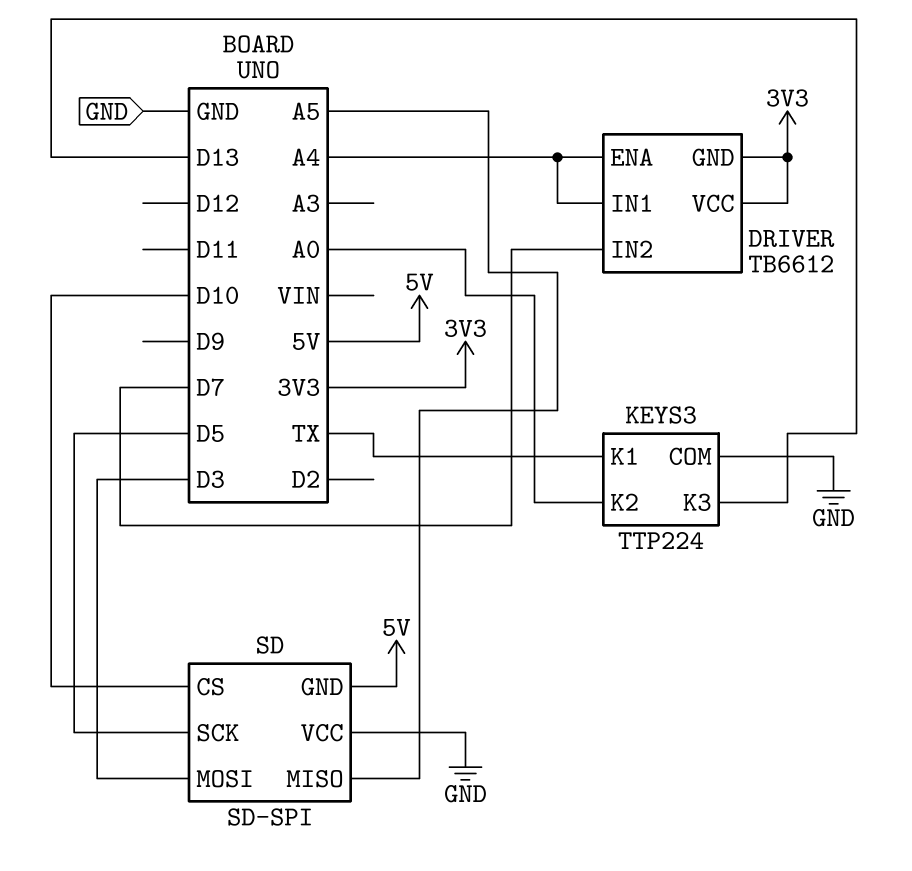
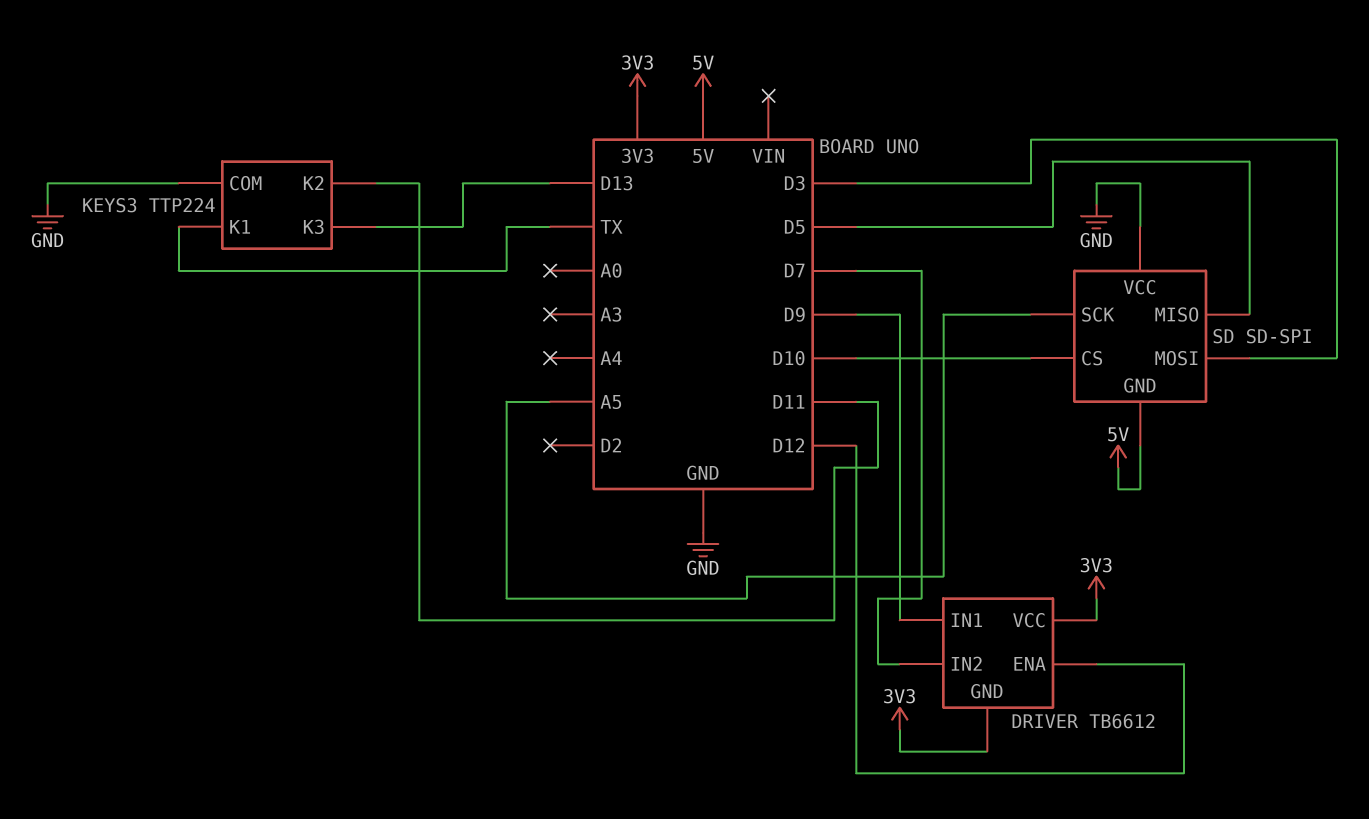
DRIVER pin ENA: A4 -> D12
DRIVER pin IN1: A4 -> D9
KEYS3 pin K2: A0 -> D11
SD pin MISO: A5 -> D5
SD pin SCK: D5 -> A5

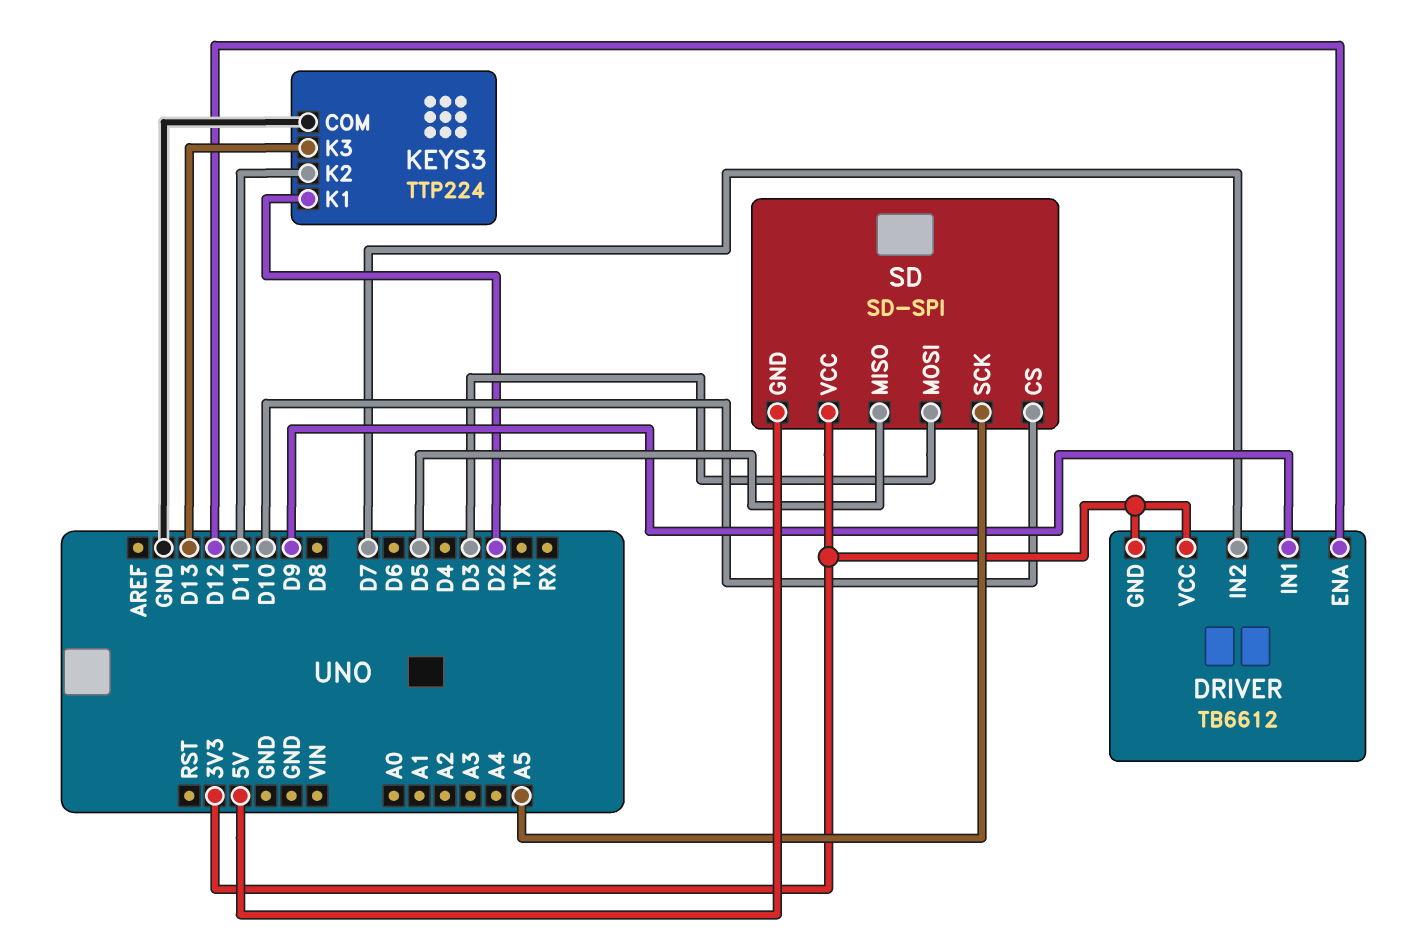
KEYS3 pin K1: TX -> D2
SD pin VCC: GND -> 3V3

